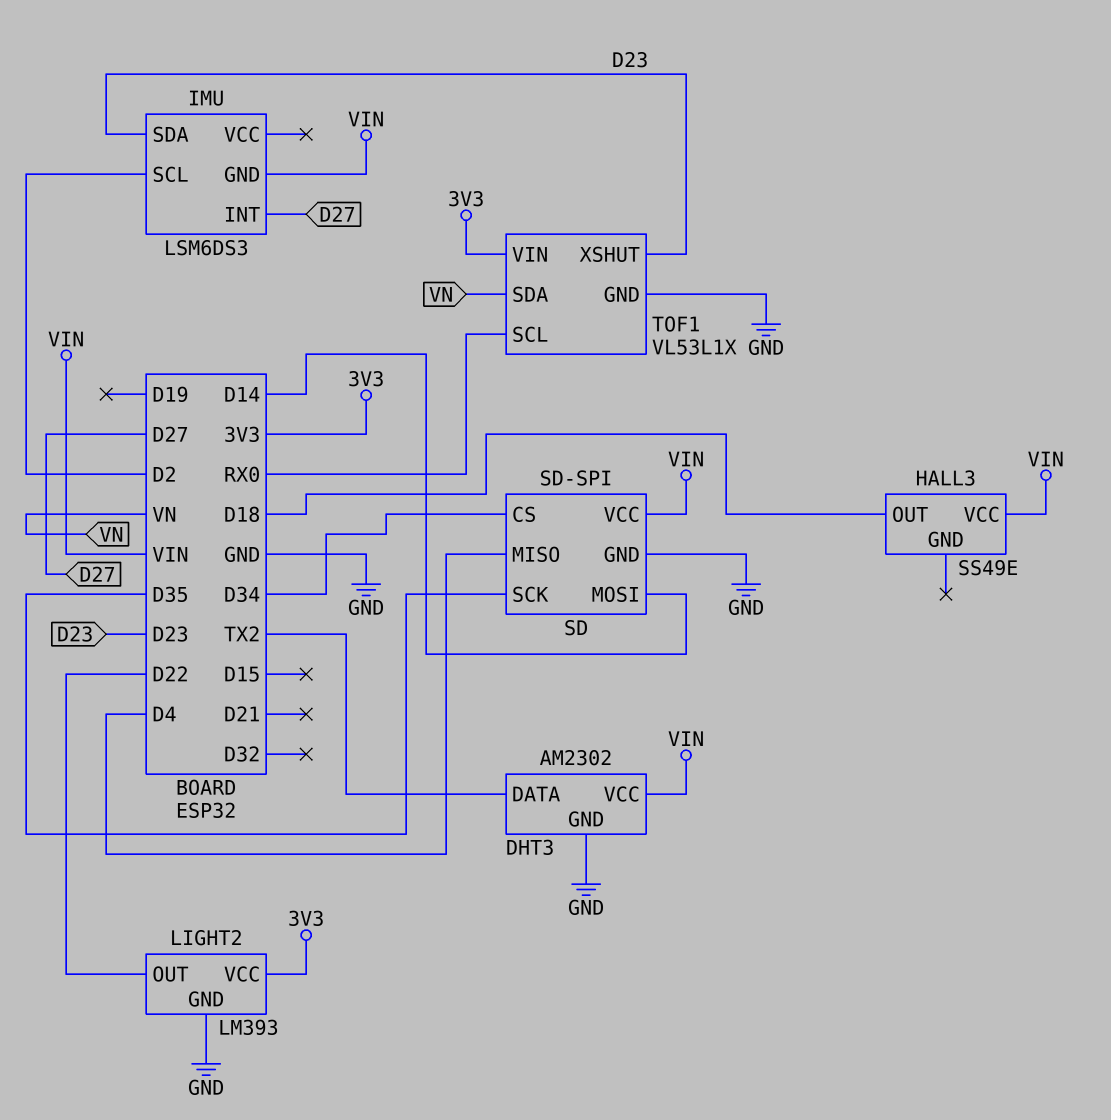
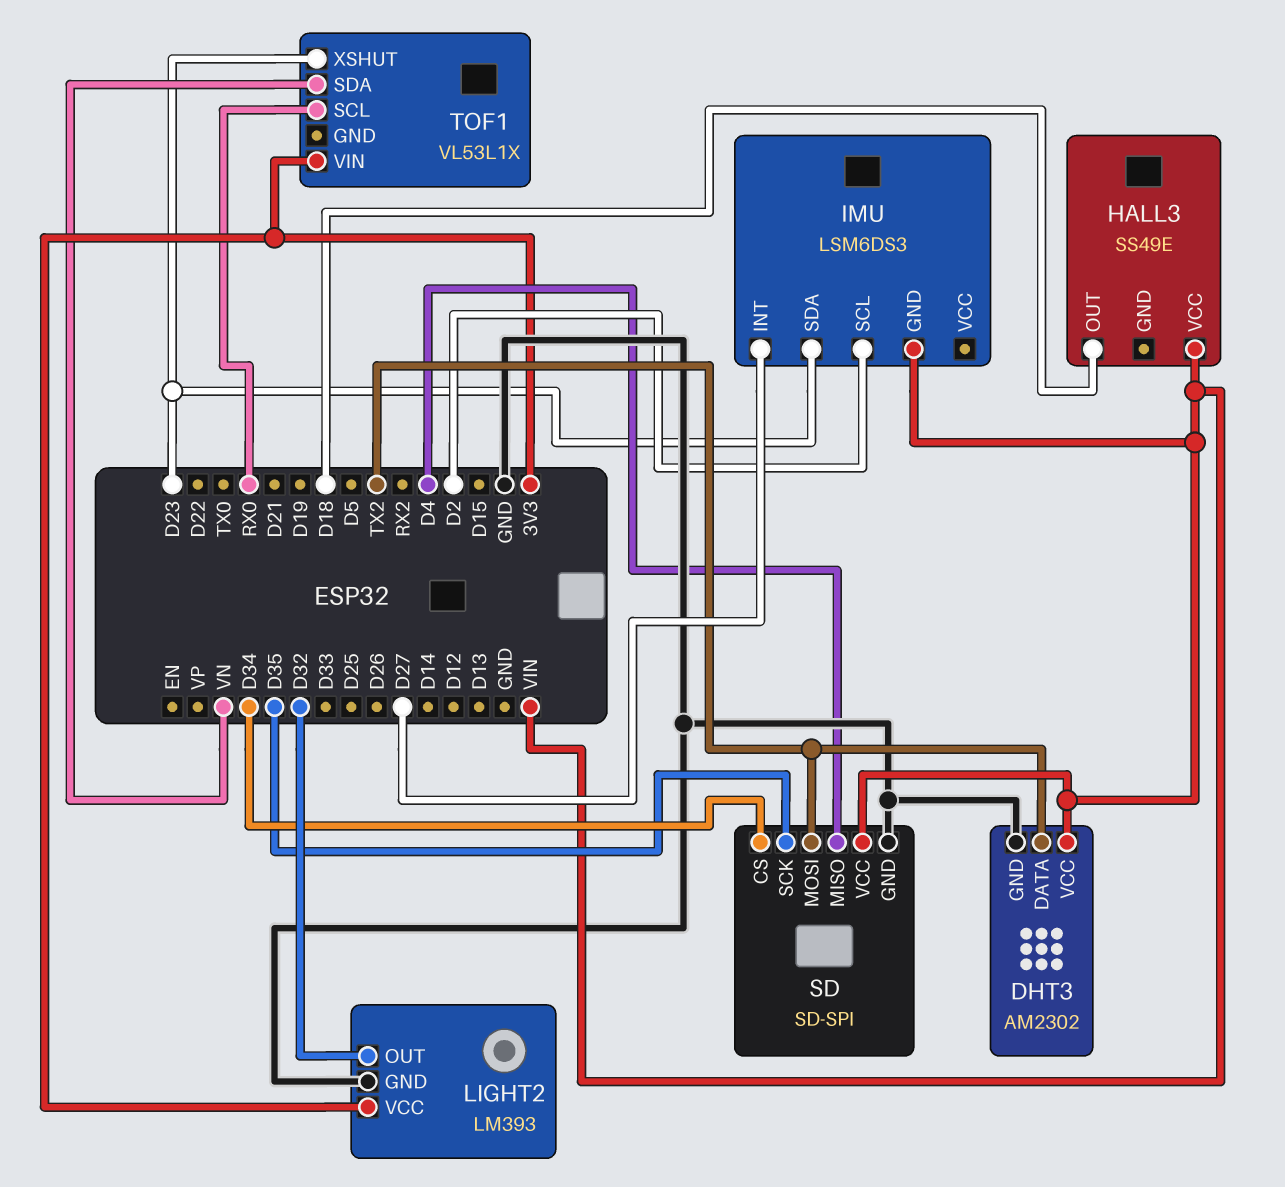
LIGHT2 pin OUT: D22 -> D32
SD pin MOSI: D14 -> TX2
TOF1 pin GND: GND -> none

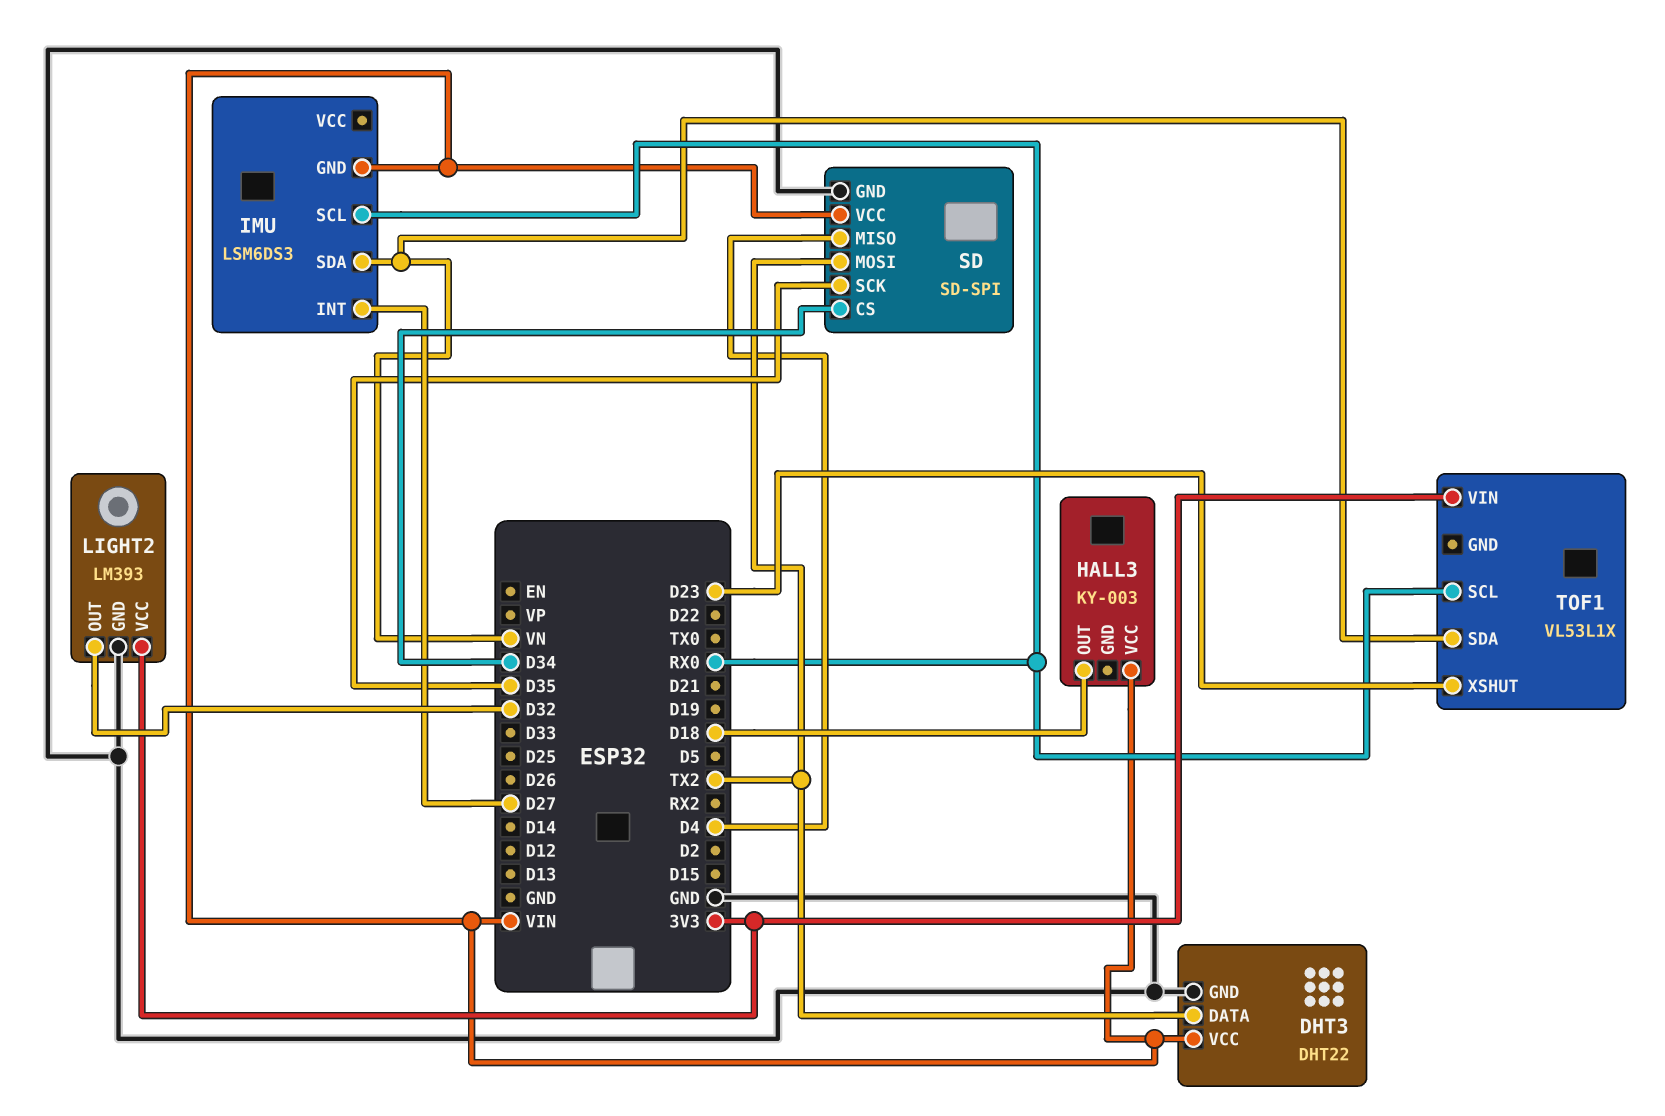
DHT3: AM2302 -> DHT22
HALL3: SS49E -> KY-003
IMU pin SCL: D2 -> RX0
IMU pin SDA: D23 -> VN

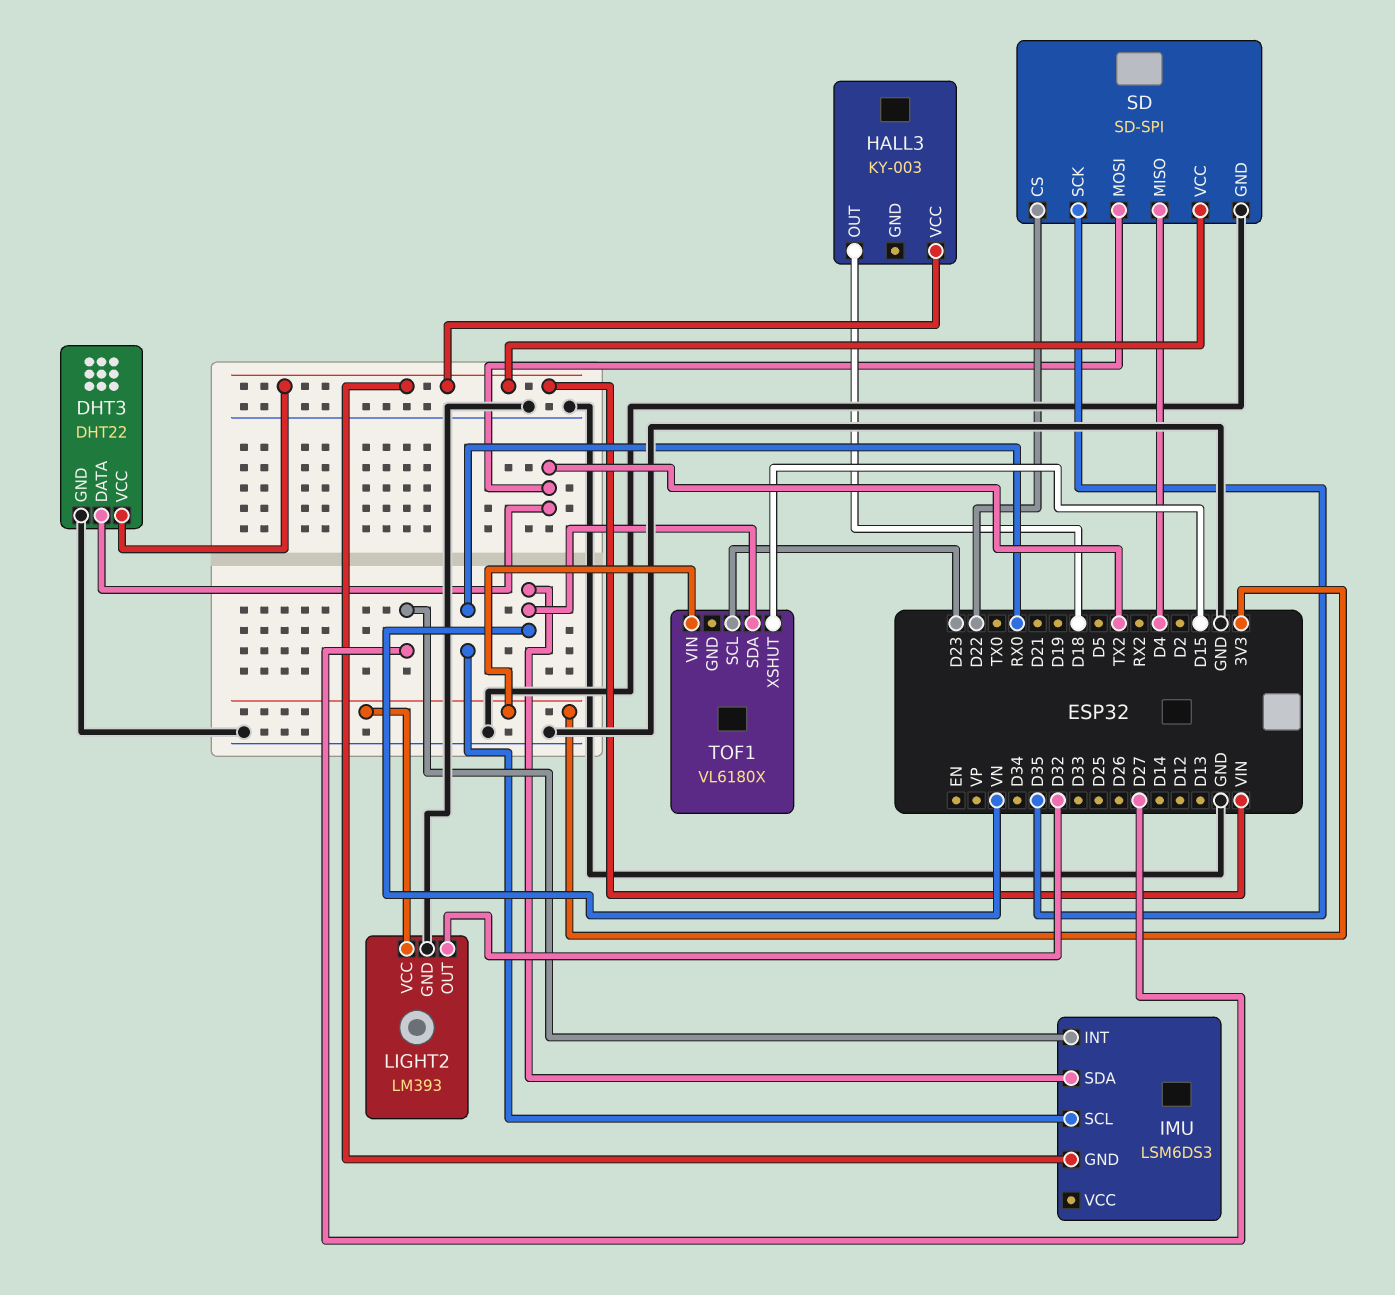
SD pin CS: D34 -> D22
TOF1: VL53L1X -> VL6180X
TOF1 pin SCL: RX0 -> D23
TOF1 pin XSHUT: D23 -> D15

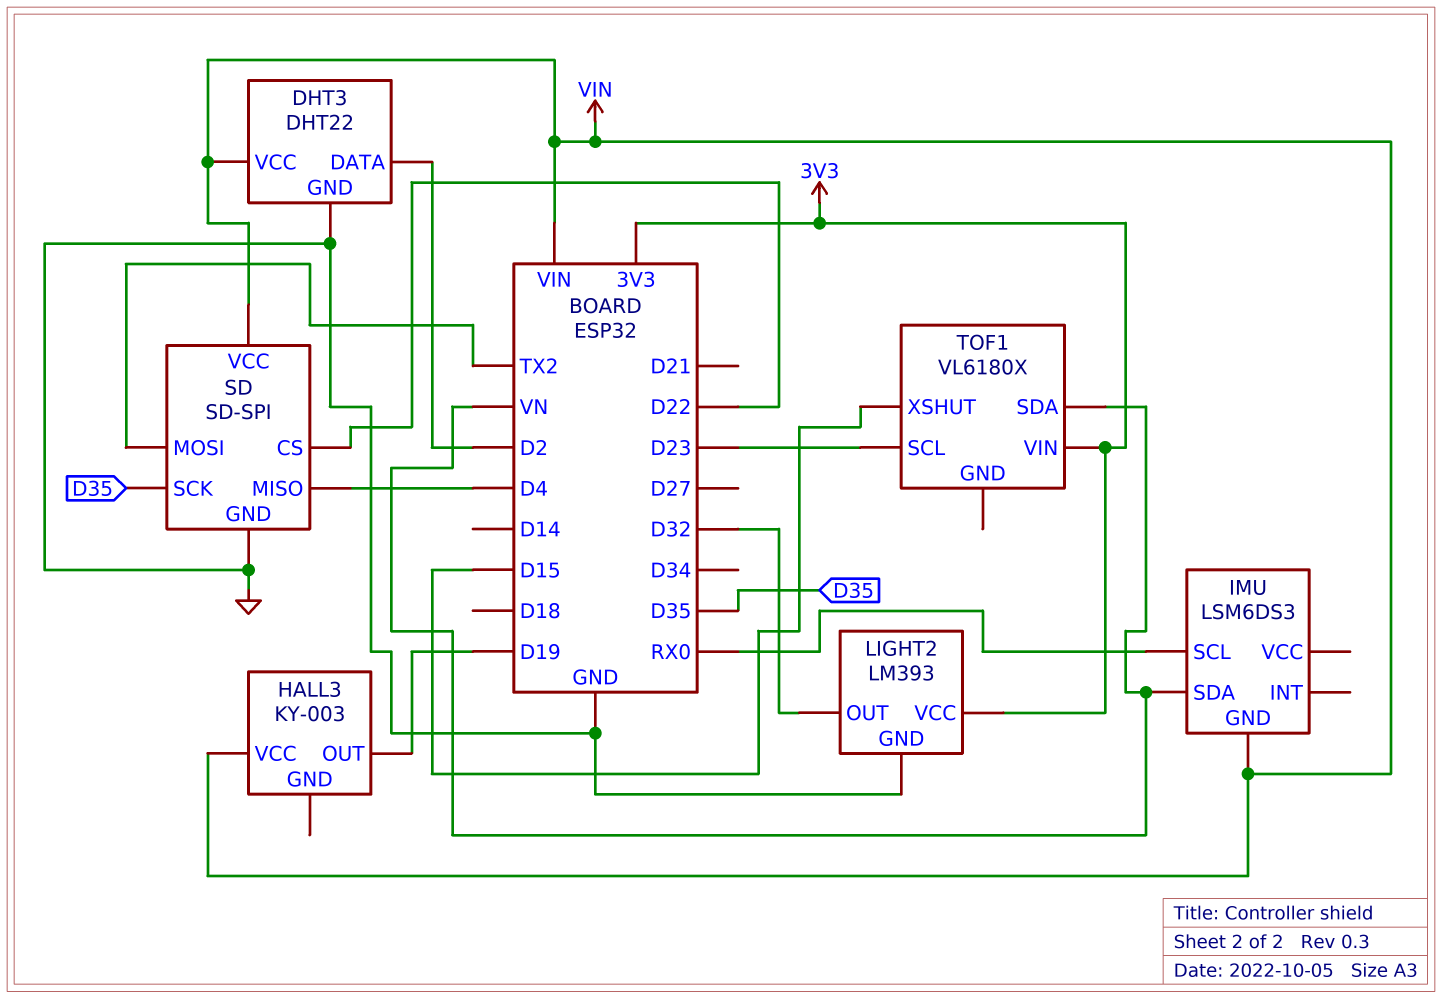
DHT3 pin DATA: TX2 -> D2
HALL3 pin OUT: D18 -> D19
IMU pin INT: D27 -> none

